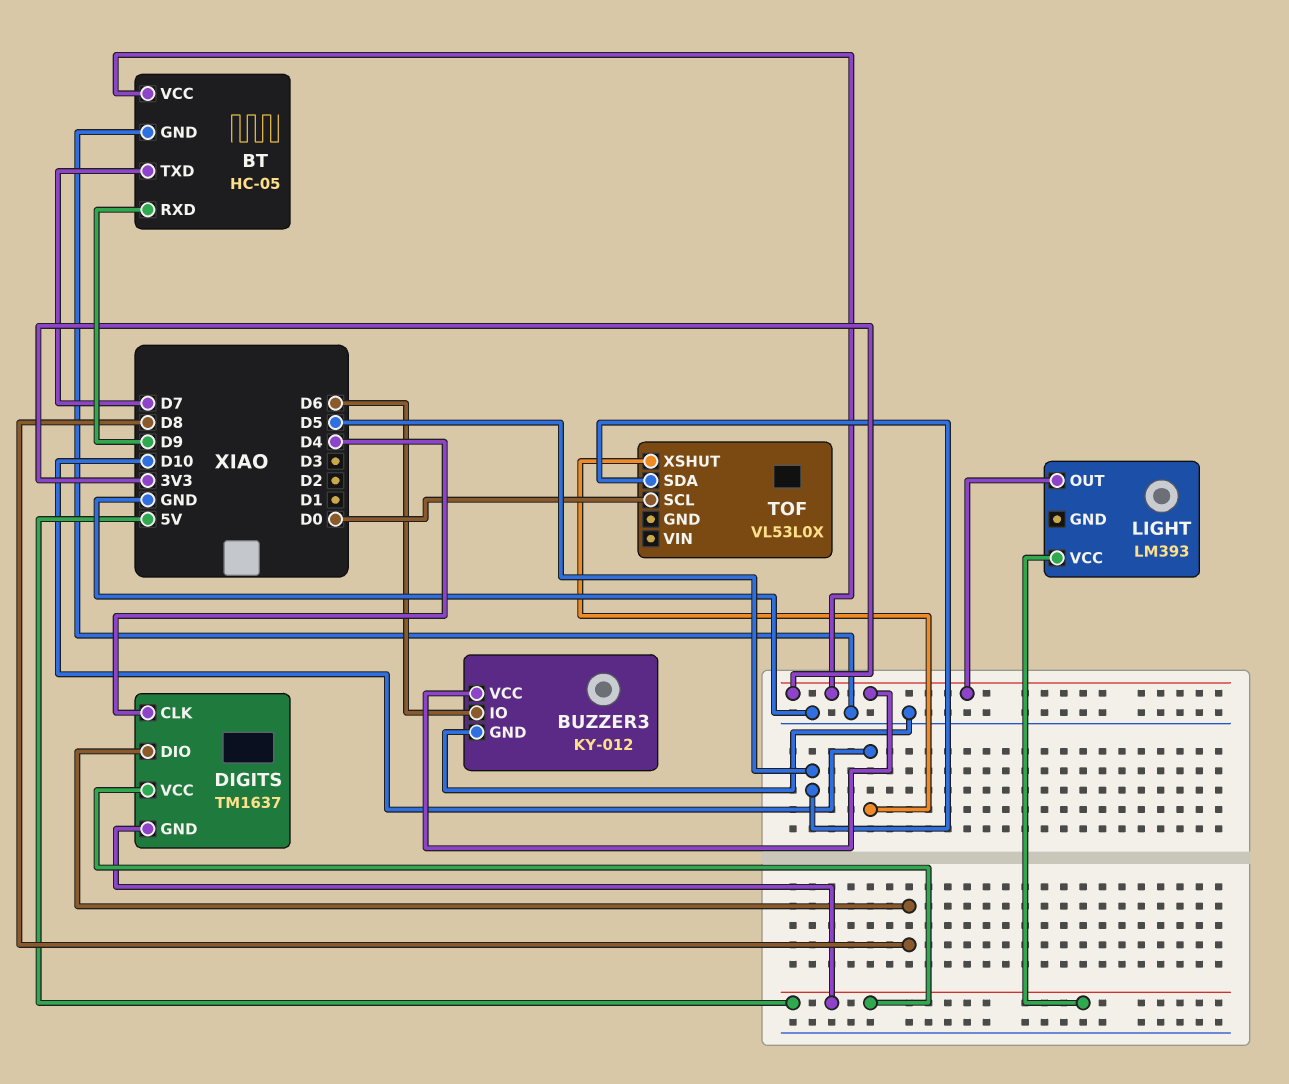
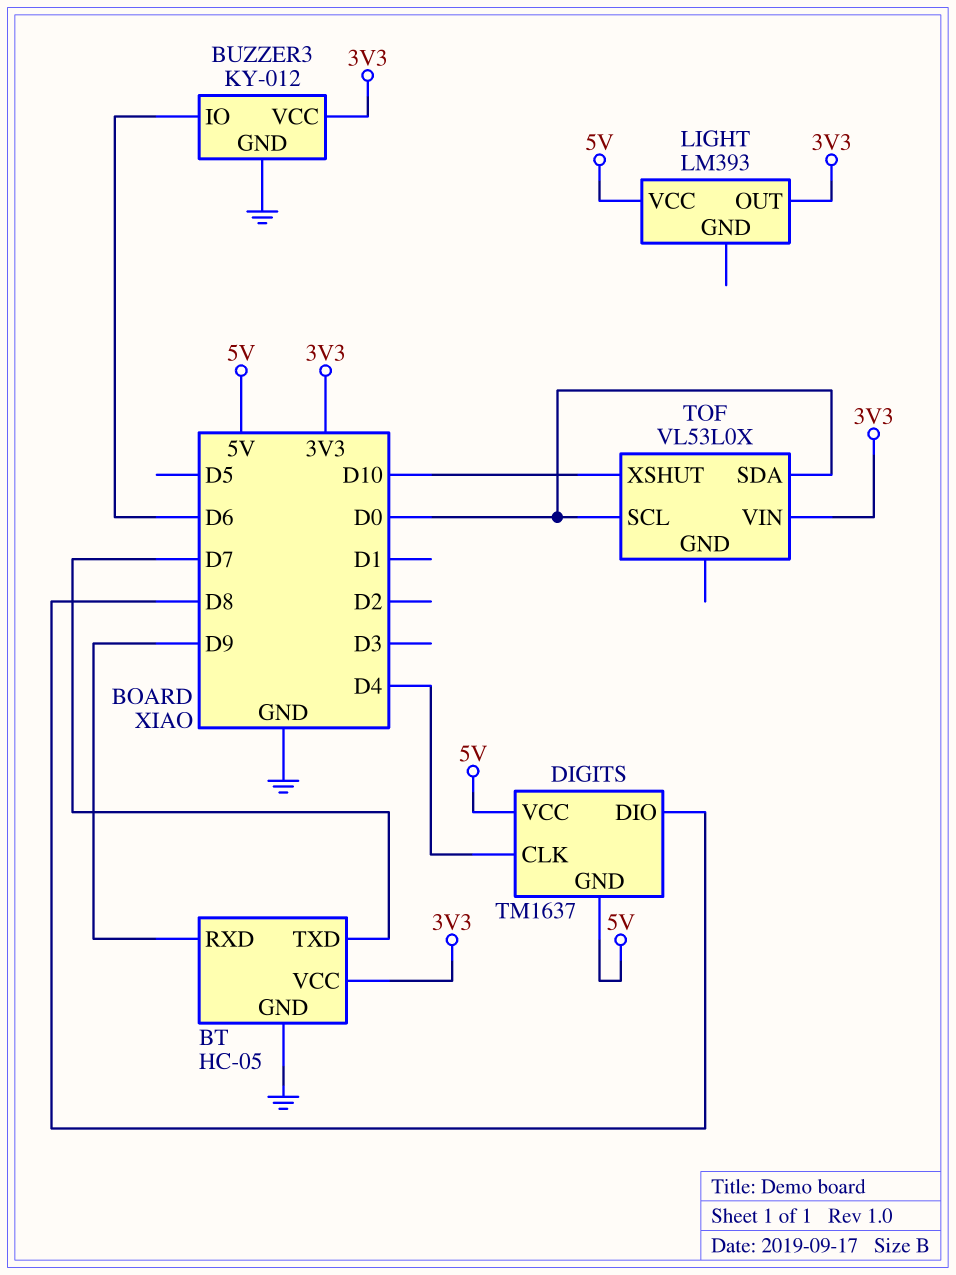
TOF pin SDA: D5 -> D0
TOF pin VIN: none -> 3V3

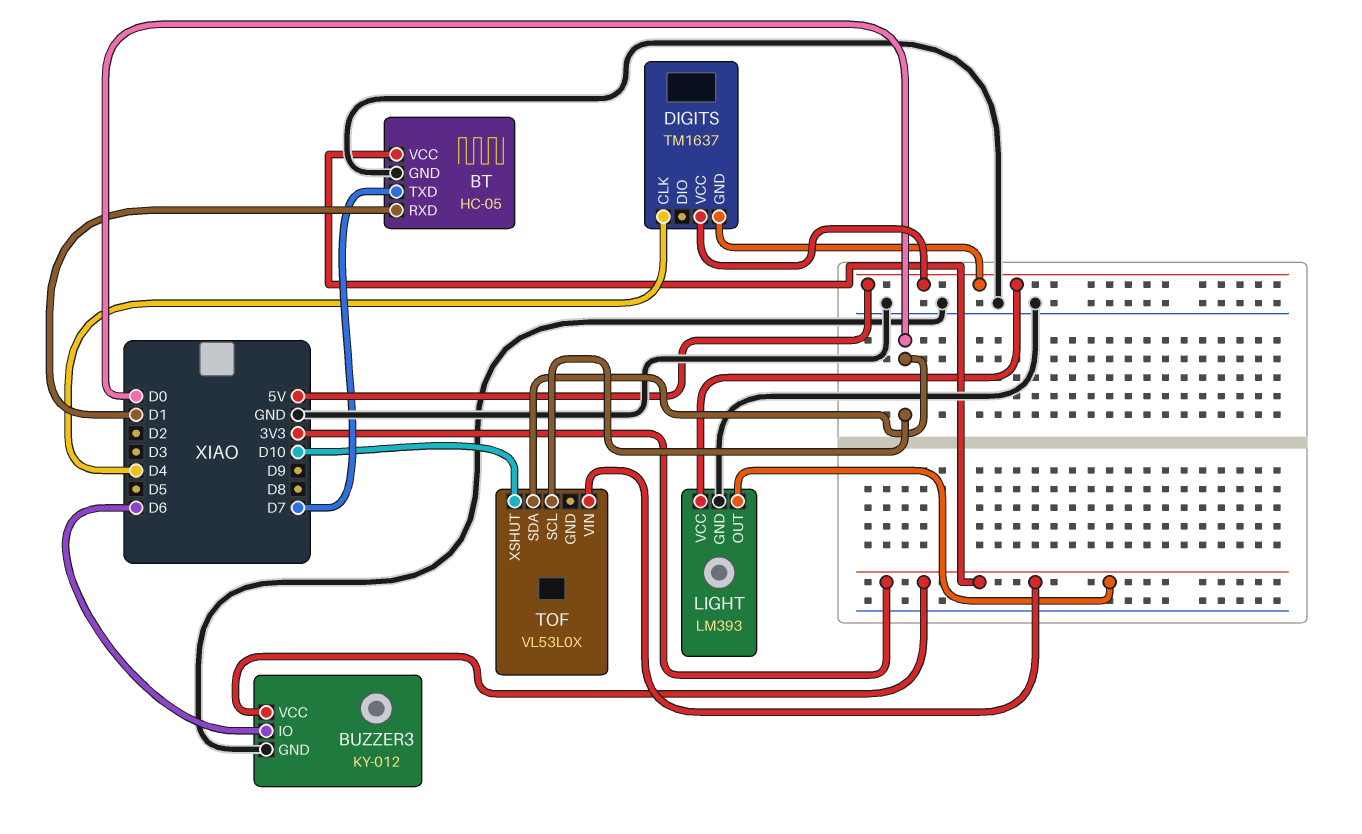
BT pin RXD: D9 -> D1
DIGITS pin DIO: D8 -> none
LIGHT pin GND: none -> GND

